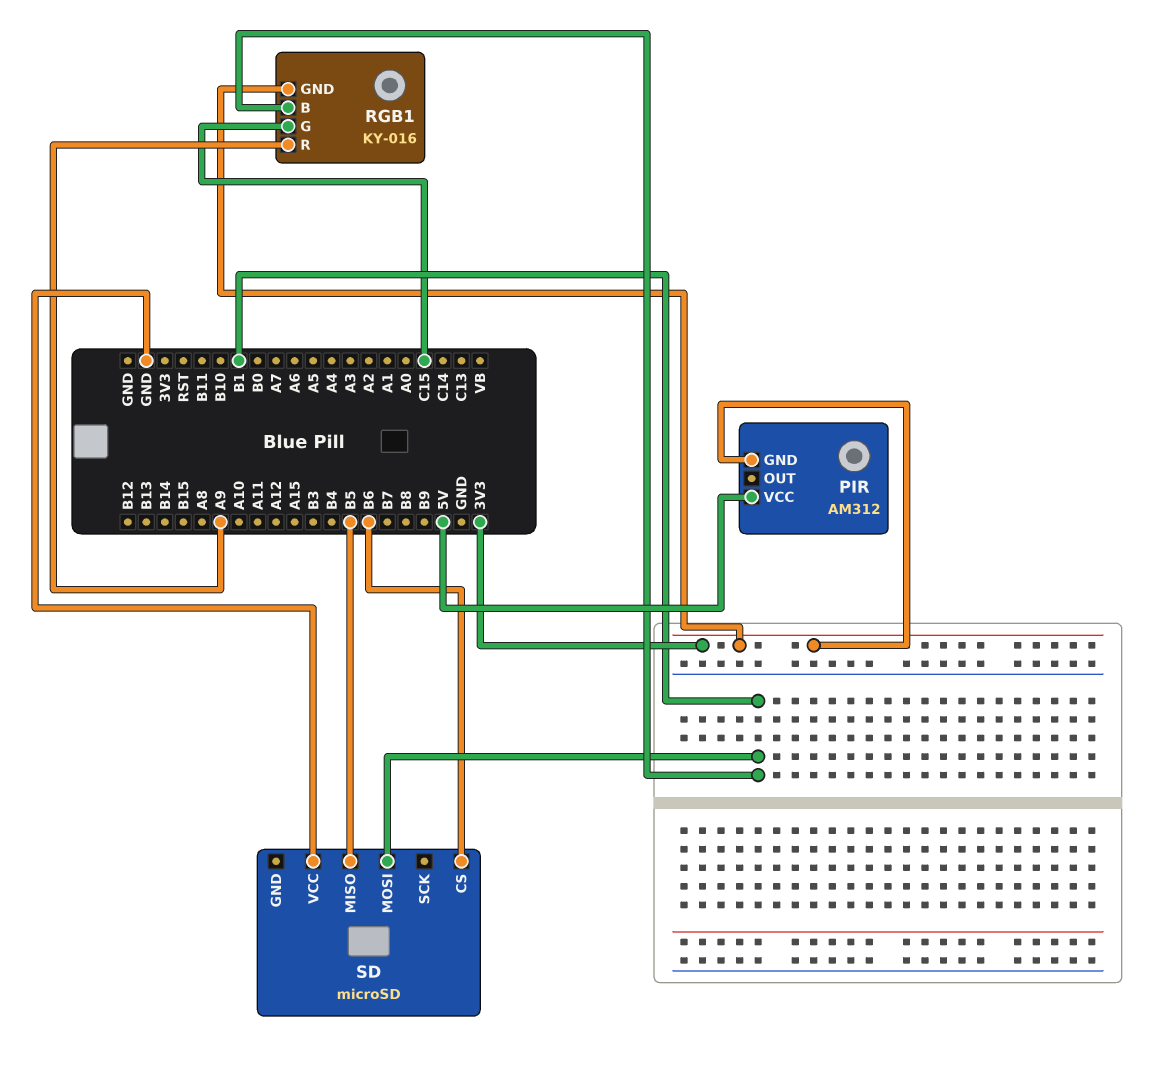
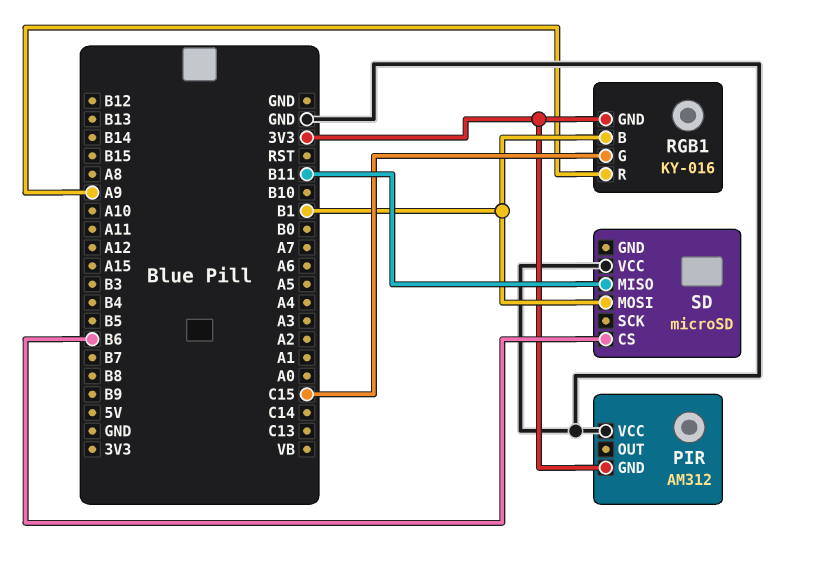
PIR pin VCC: 5V -> GND
SD pin MISO: B5 -> B11

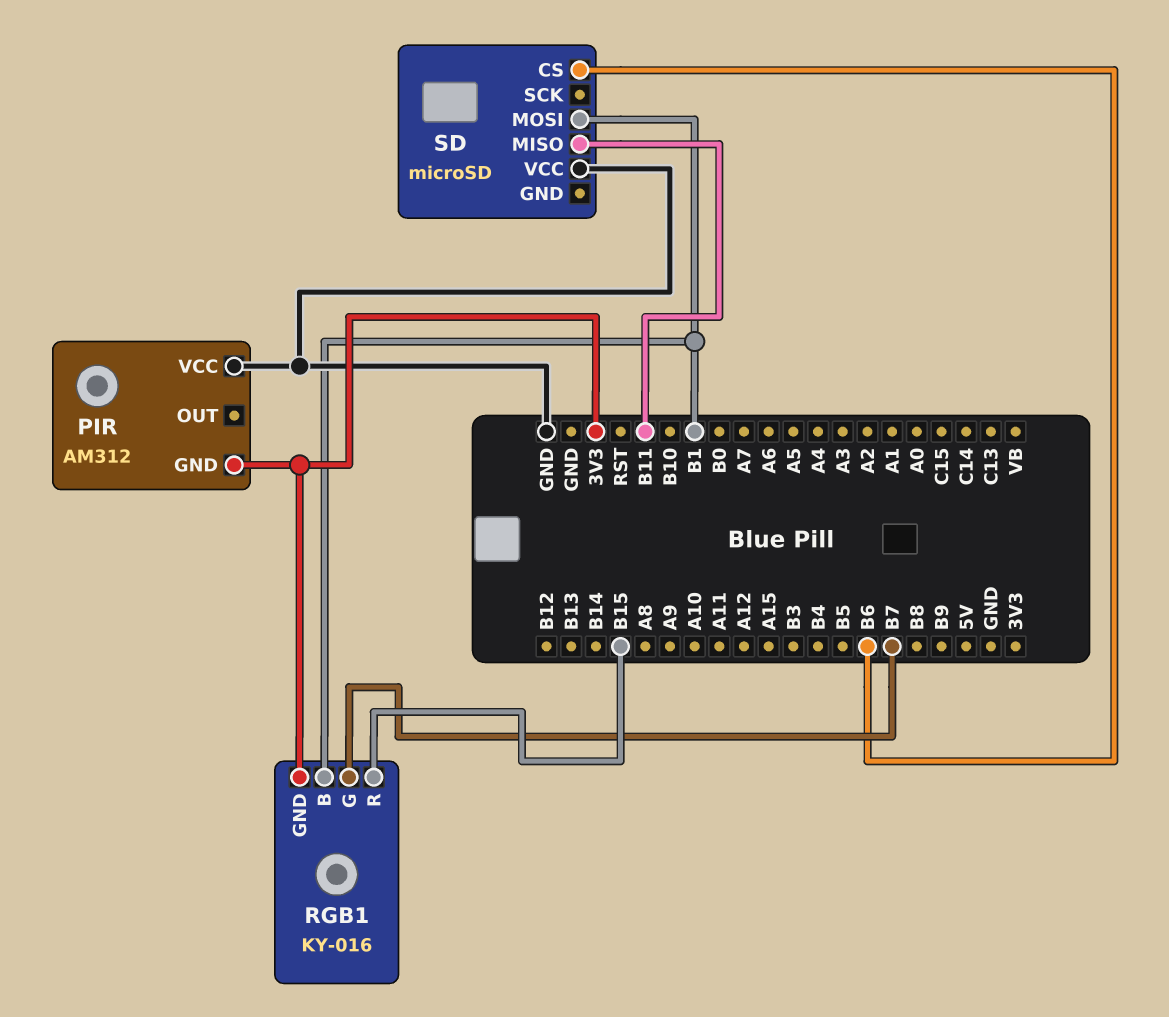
RGB1 pin G: C15 -> B7
RGB1 pin R: A9 -> B15

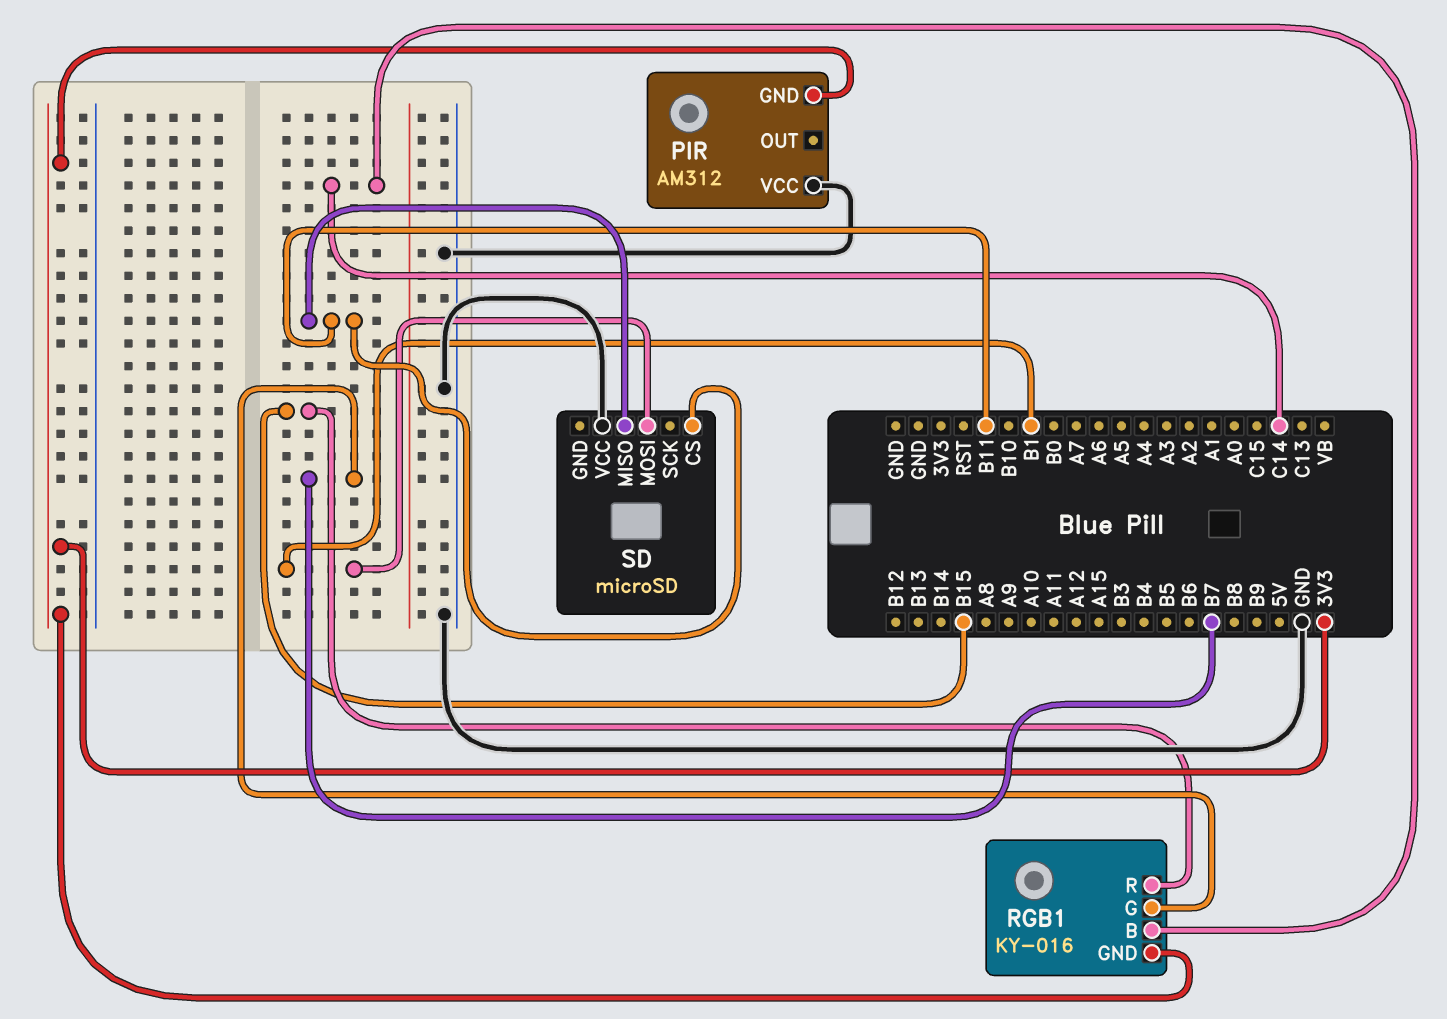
RGB1 pin B: B1 -> C14
SD pin CS: B6 -> B11

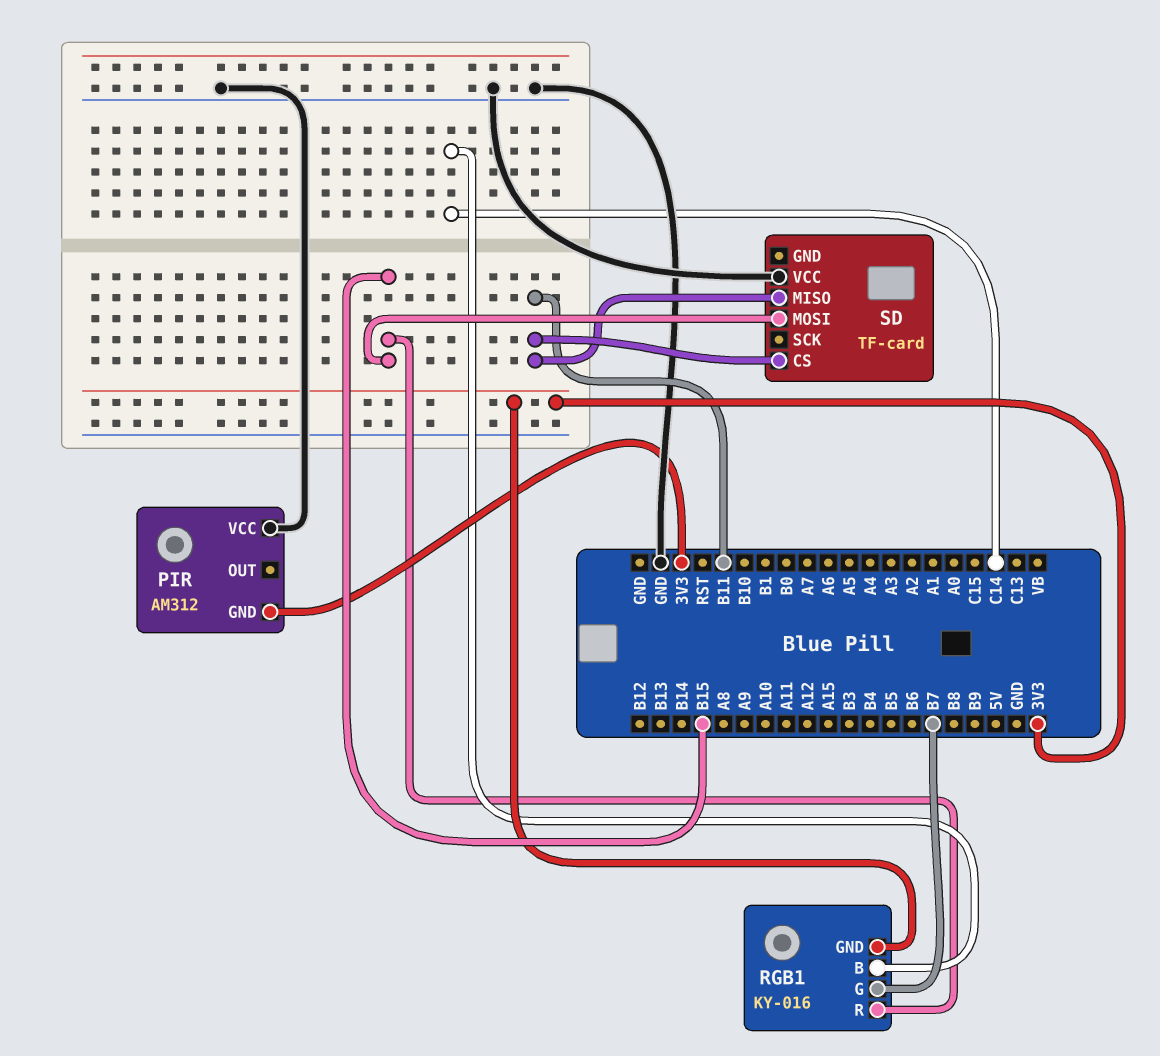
SD: microSD -> TF-card
SD pin MOSI: B1 -> B15

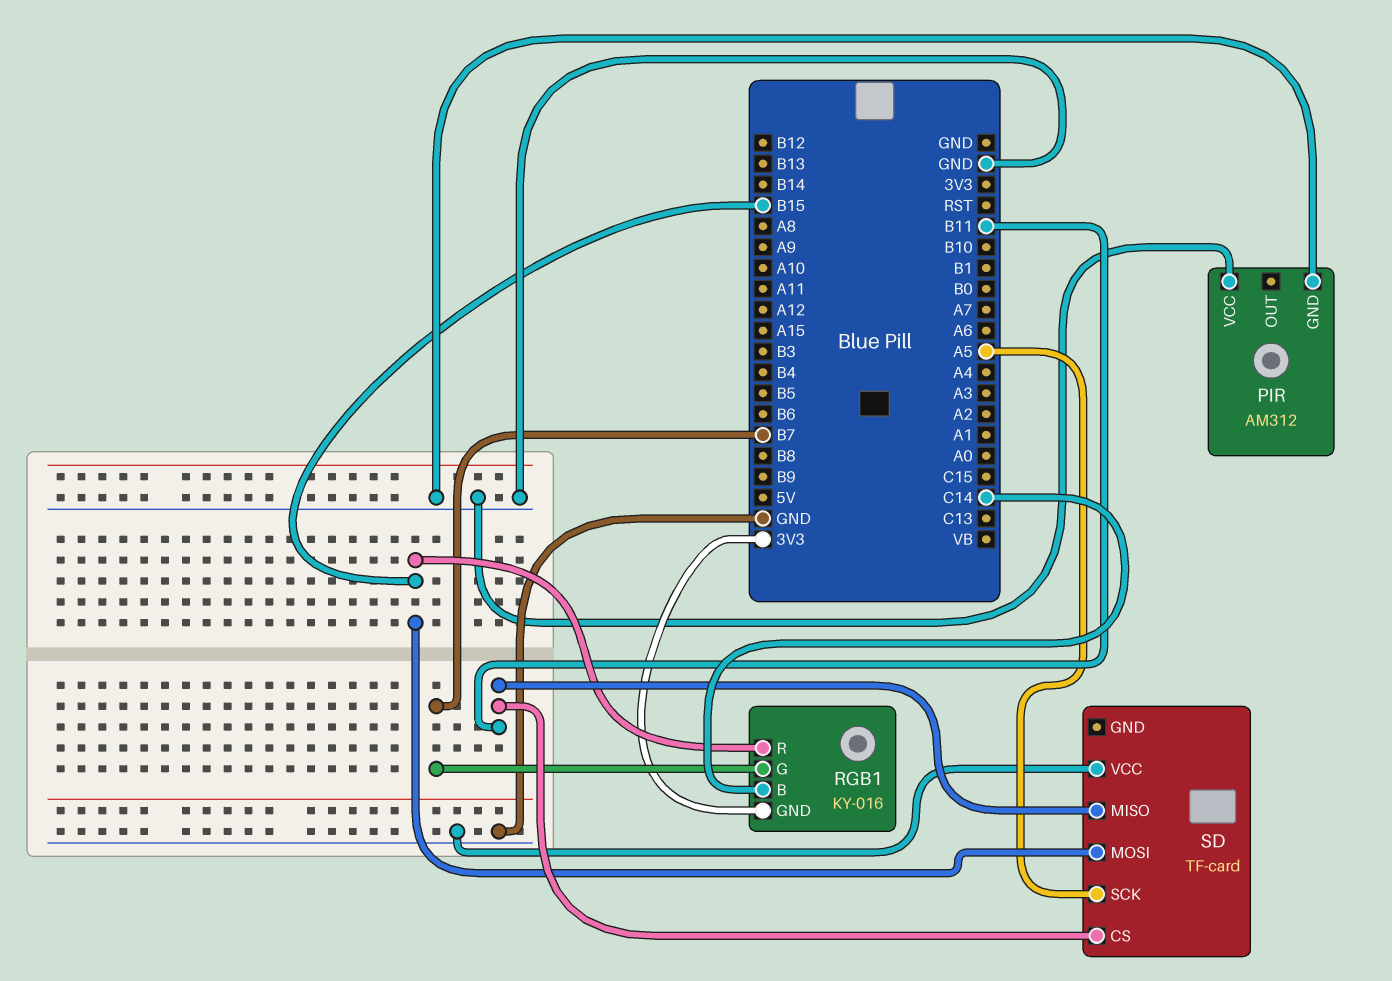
PIR pin GND: 3V3 -> GND
SD pin SCK: none -> A5

